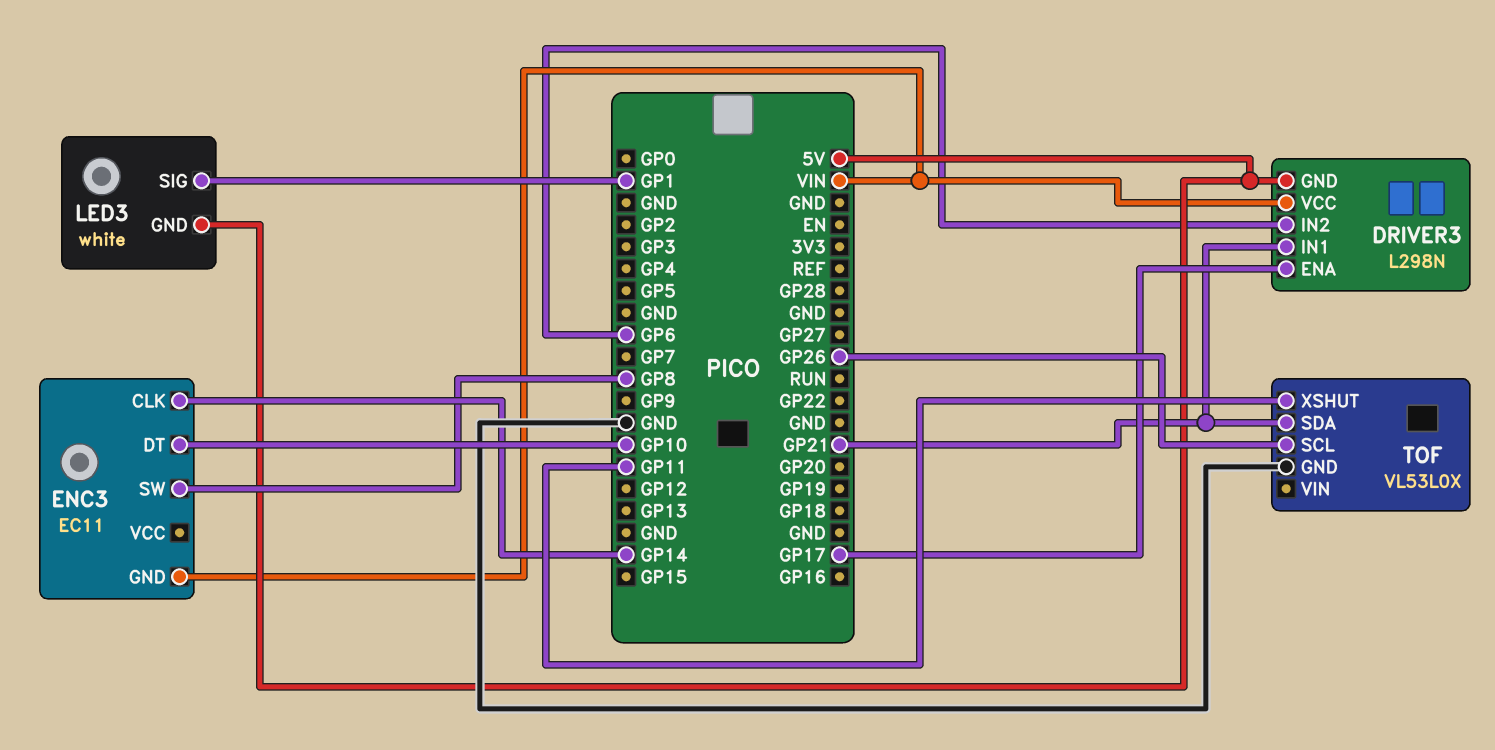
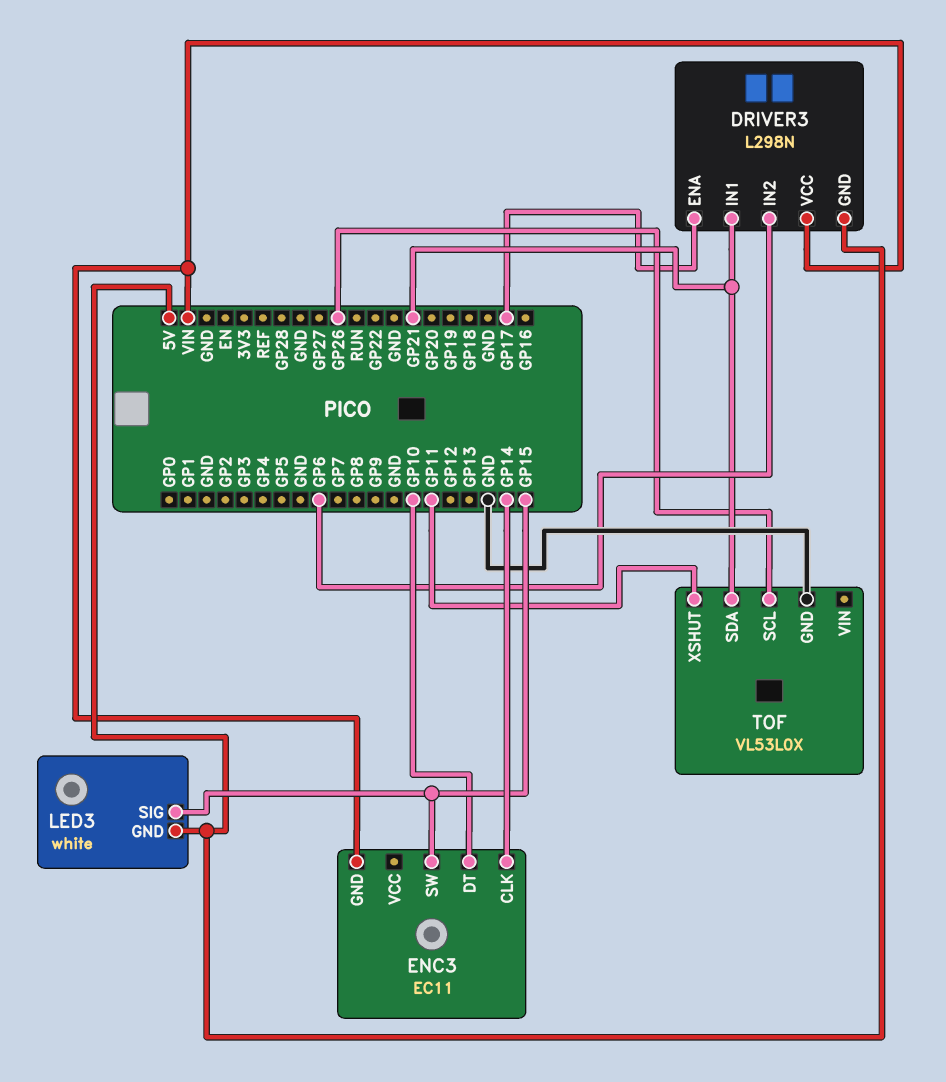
ENC3 pin SW: GP8 -> GP15
LED3 pin SIG: GP1 -> GP15

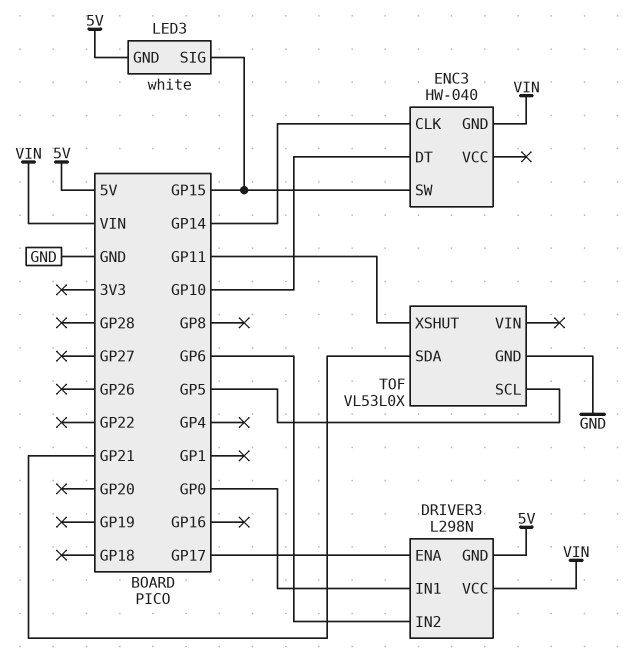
DRIVER3 pin IN1: GP21 -> GP0
ENC3: EC11 -> HW-040
TOF pin SCL: GP26 -> GP5

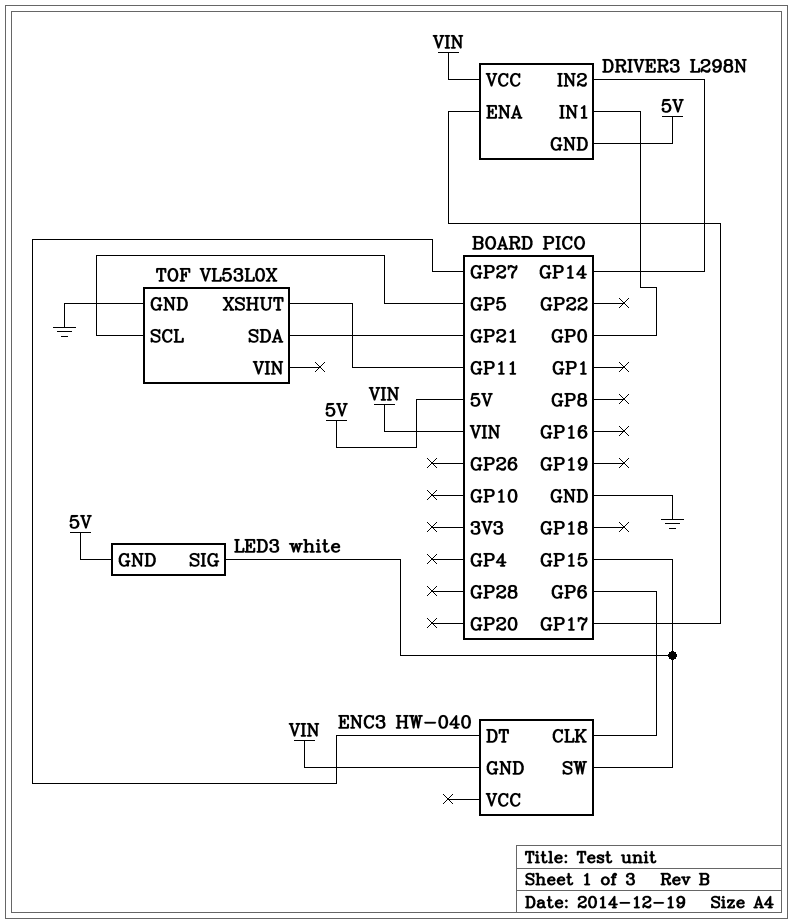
DRIVER3 pin IN2: GP6 -> GP14
ENC3 pin CLK: GP14 -> GP6
ENC3 pin DT: GP10 -> GP27

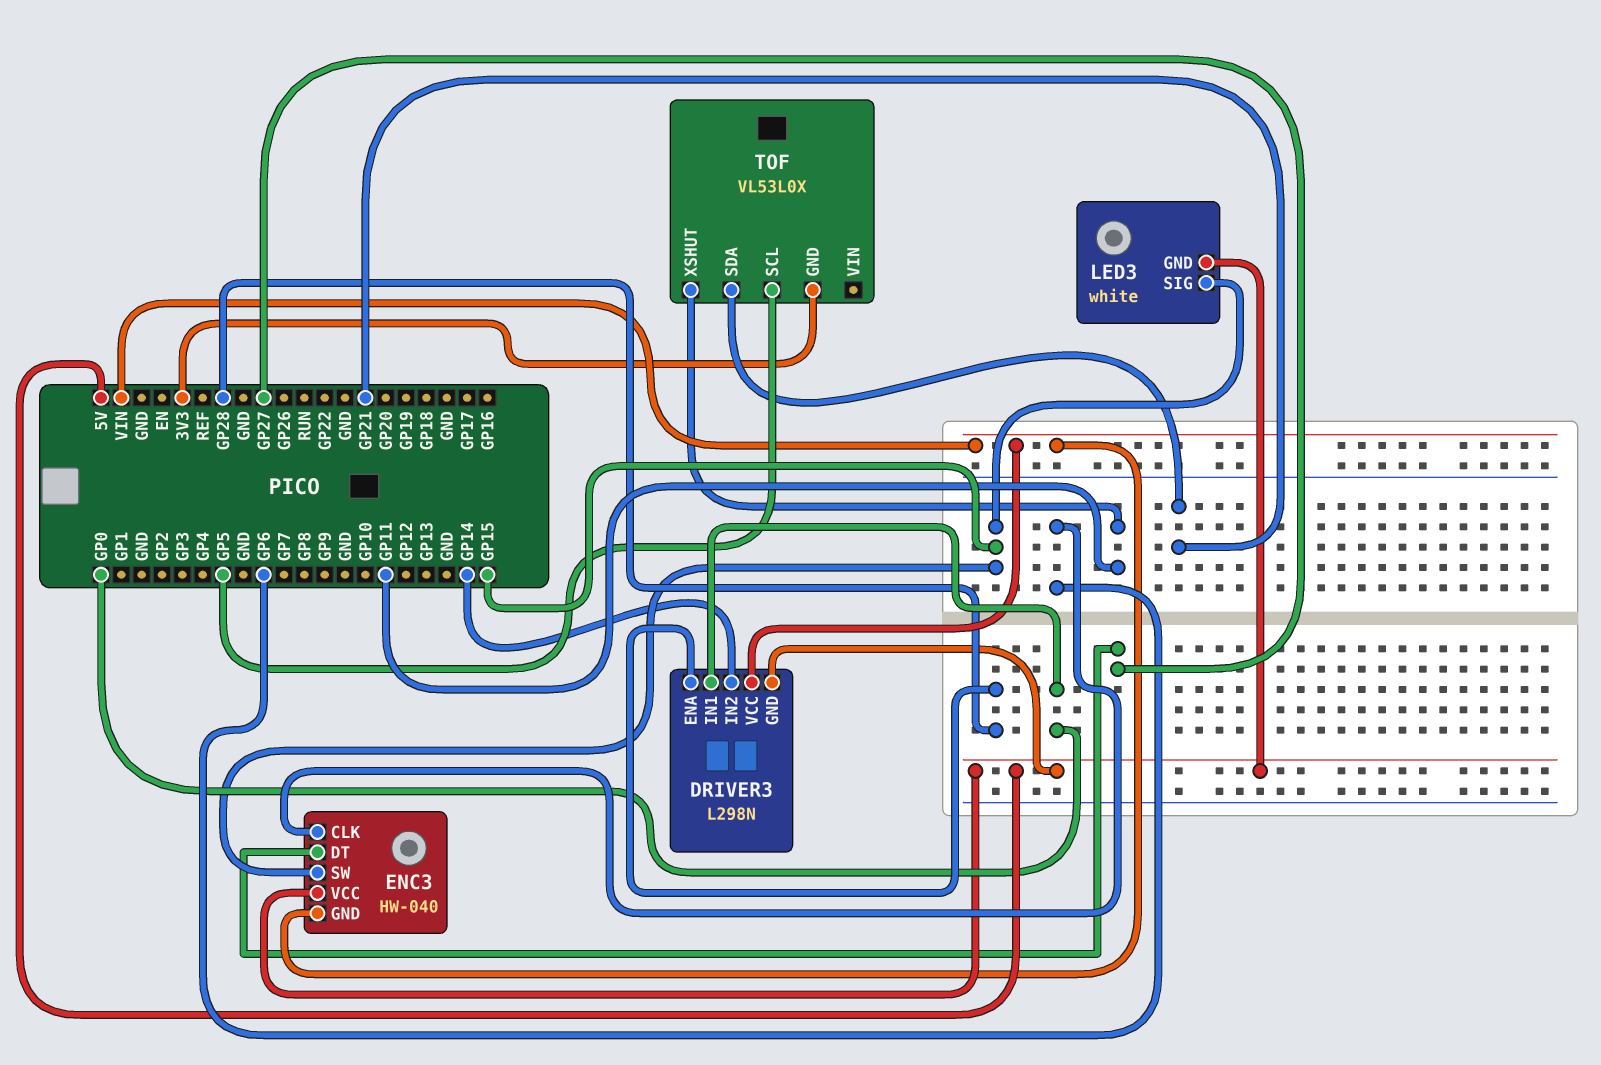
DRIVER3 pin ENA: GP17 -> GP28
ENC3 pin VCC: none -> 5V
TOF pin GND: GND -> 3V3

